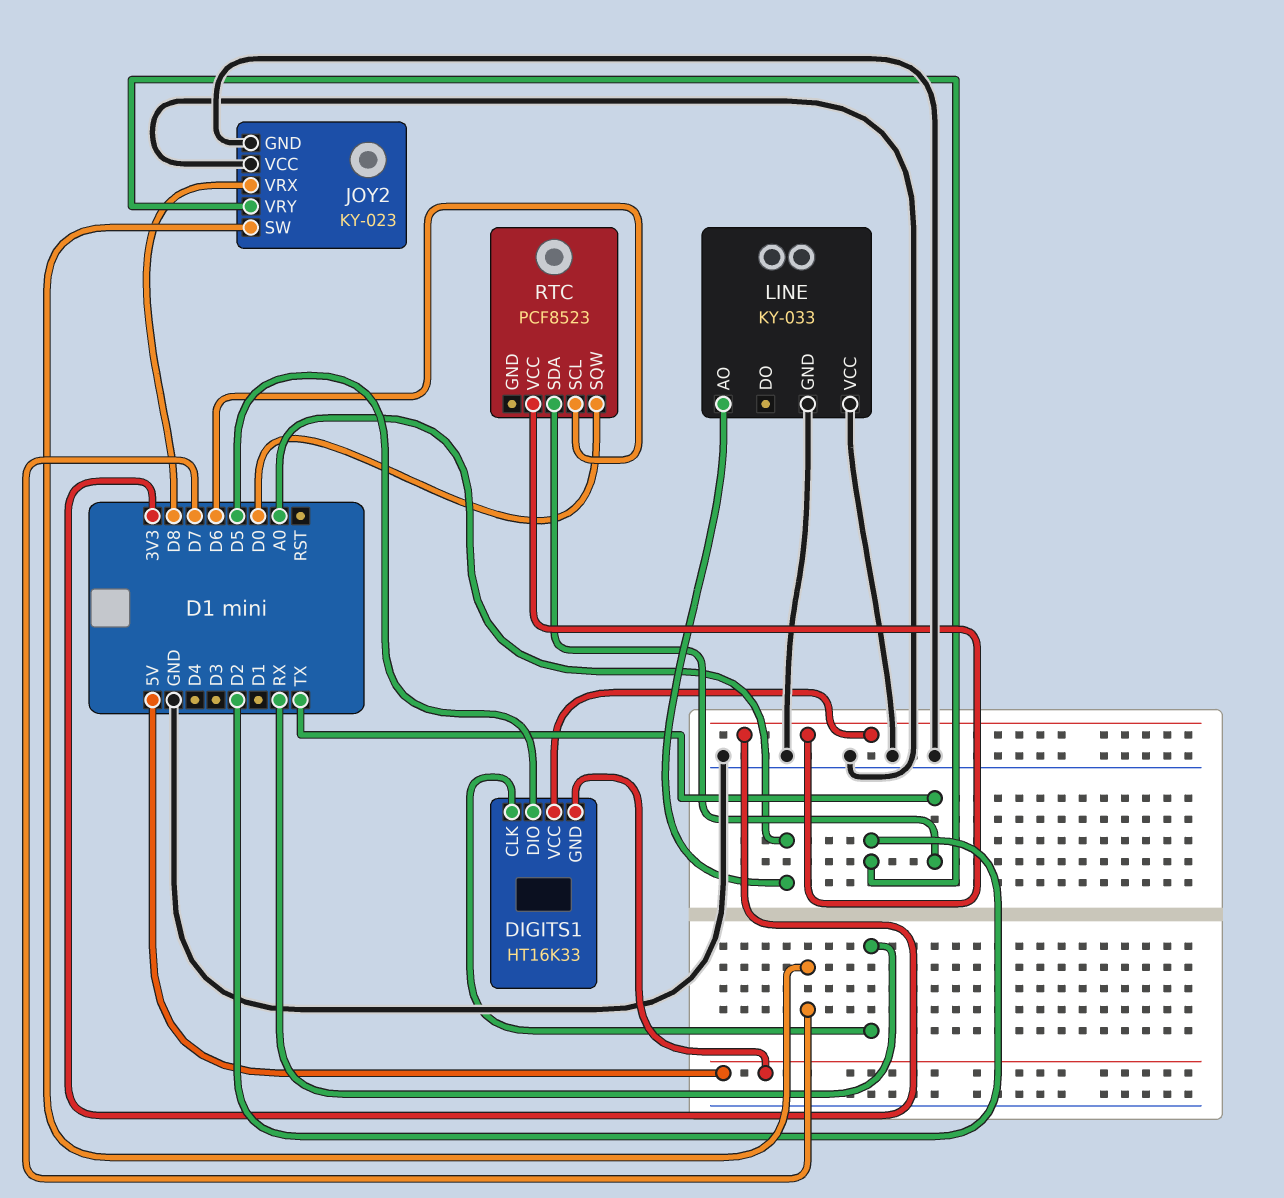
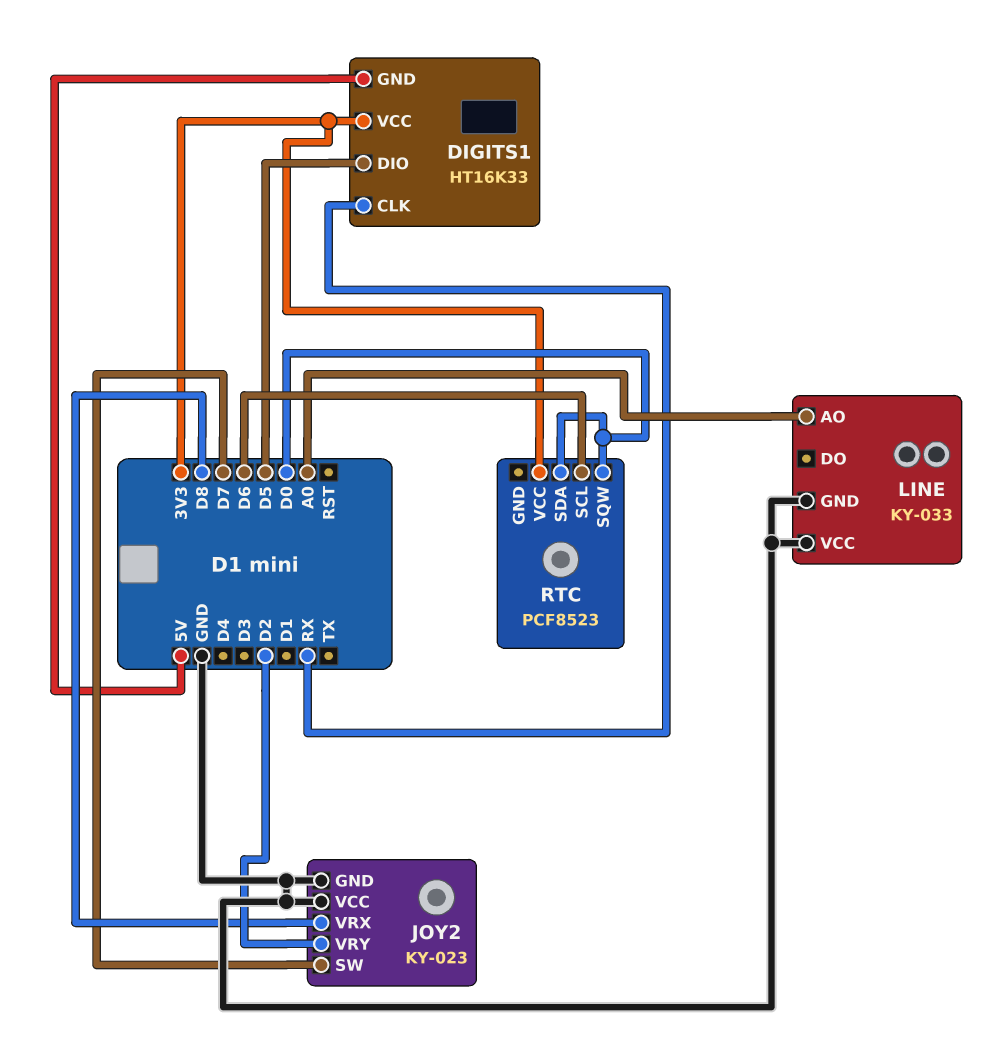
RTC pin SDA: TX -> D0

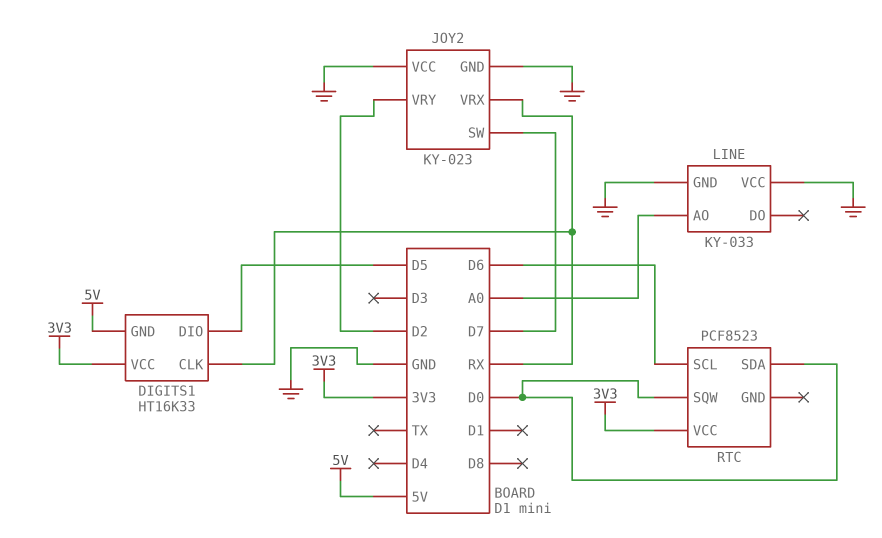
JOY2 pin VRX: D8 -> RX

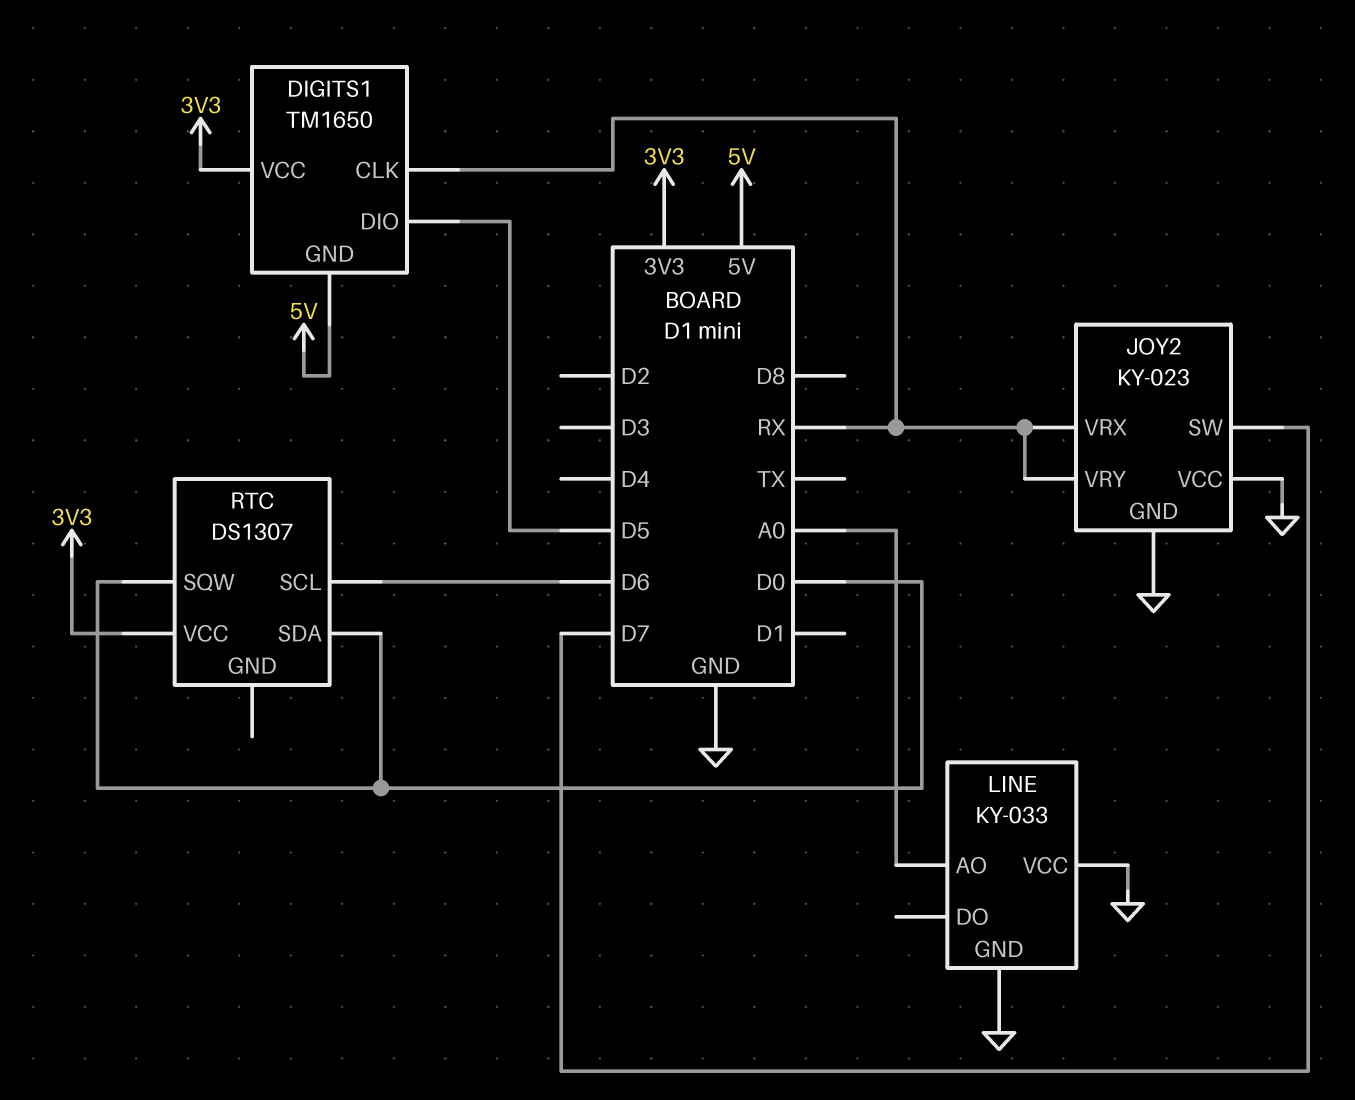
DIGITS1: HT16K33 -> TM1650
JOY2 pin VRY: D2 -> RX
RTC: PCF8523 -> DS1307

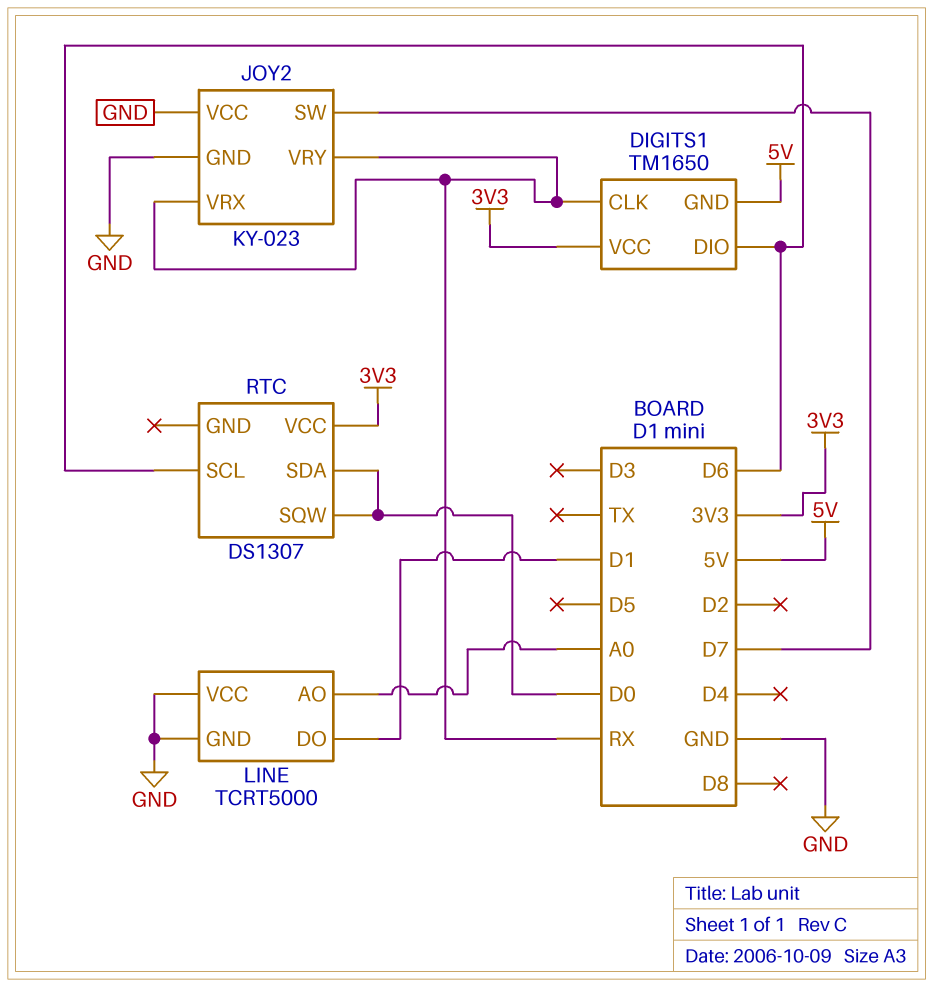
DIGITS1 pin DIO: D5 -> D6
LINE: KY-033 -> TCRT5000
LINE pin DO: none -> D1

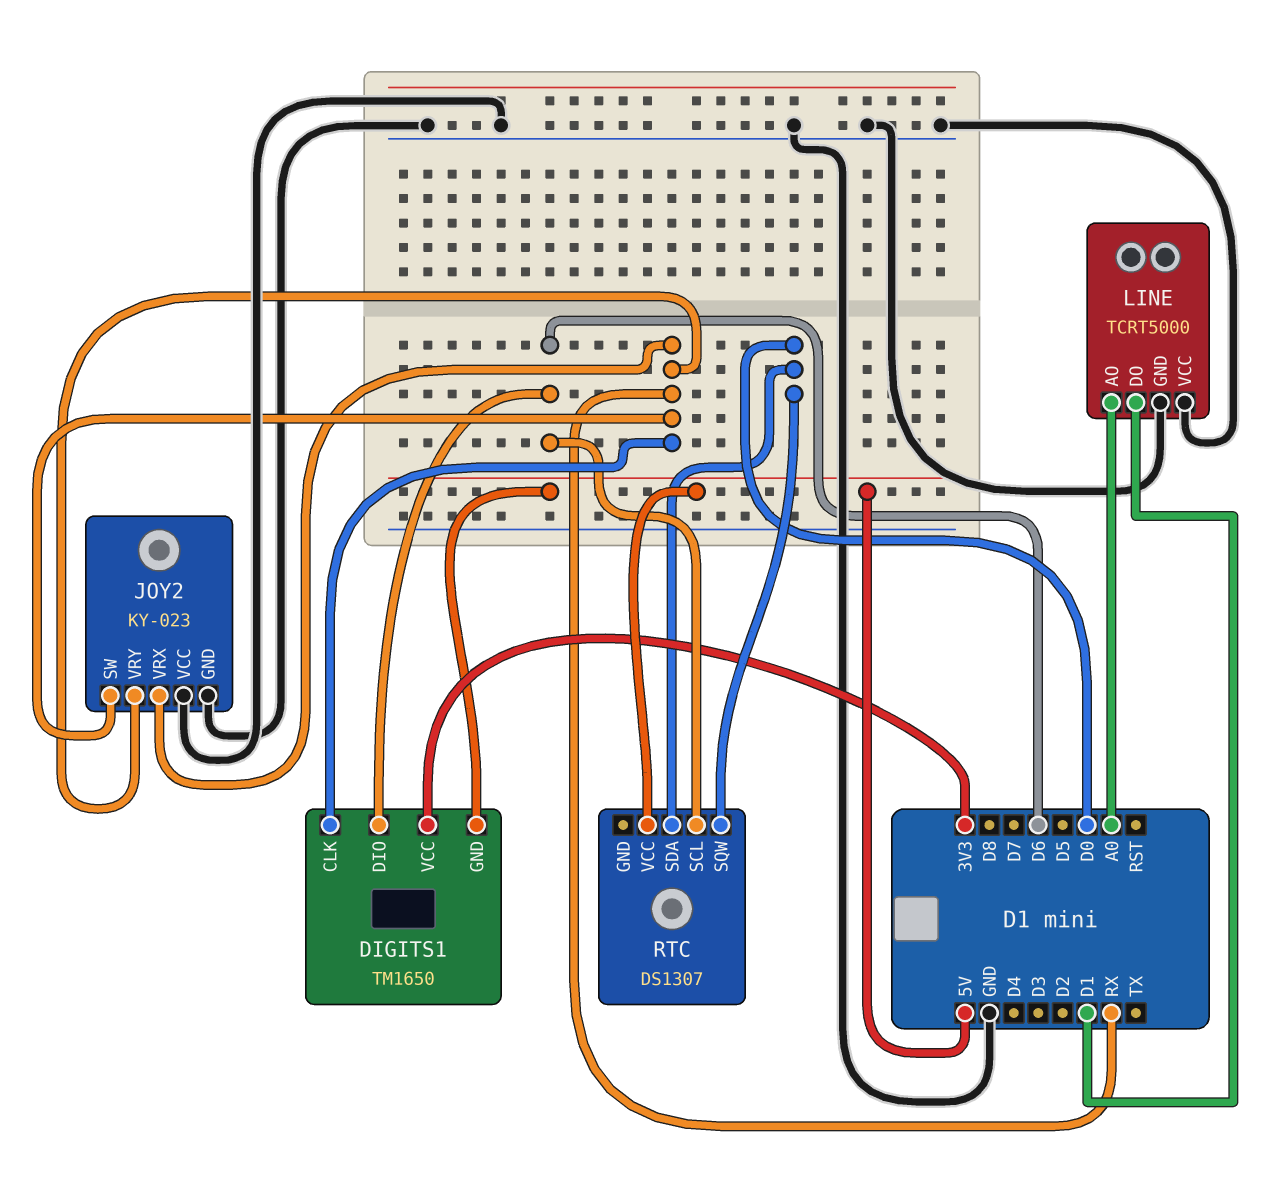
JOY2 pin SW: D7 -> RX
RTC pin VCC: 3V3 -> 5V

